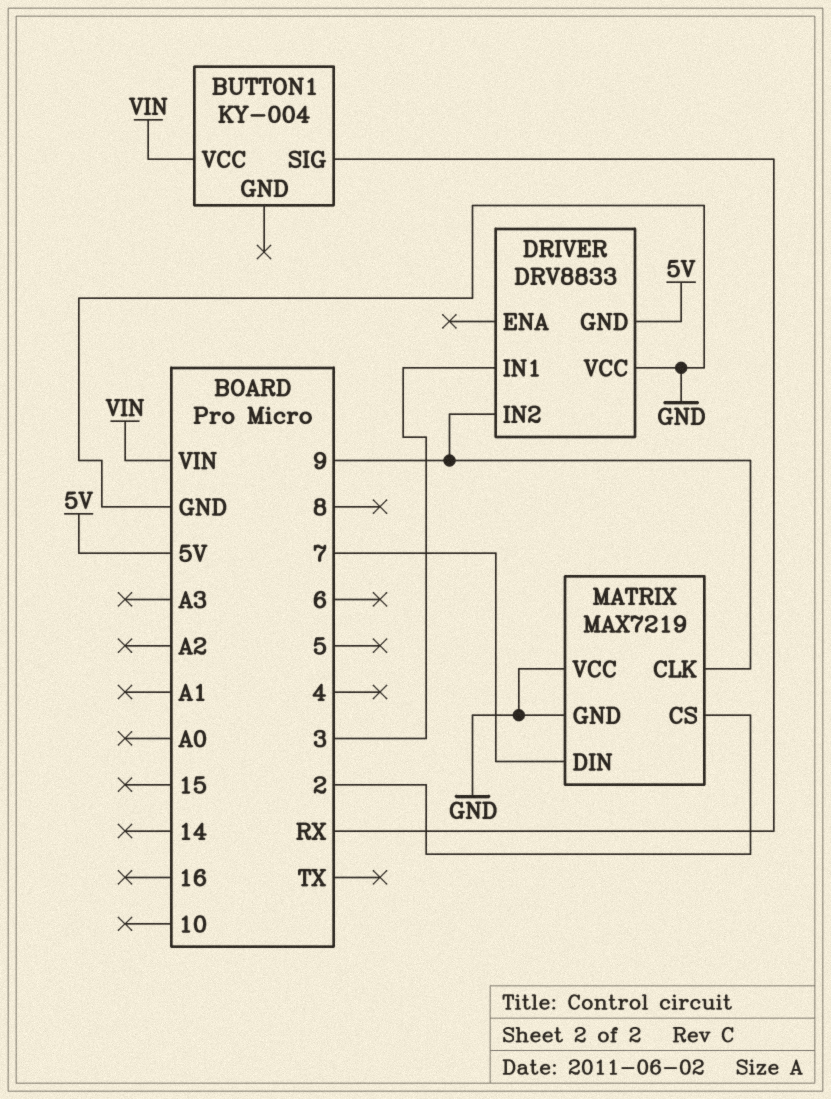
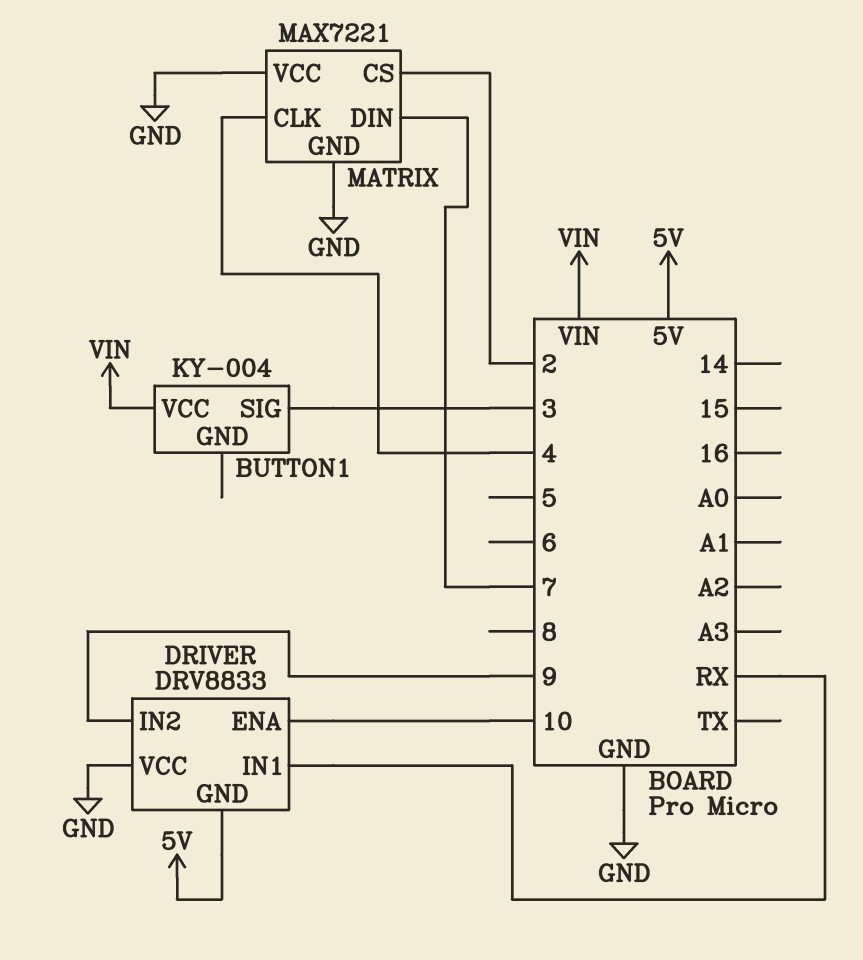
BUTTON1 pin SIG: RX -> 3
DRIVER pin ENA: none -> 10
DRIVER pin IN1: 3 -> RX
MATRIX: MAX7219 -> MAX7221
MATRIX pin CLK: 9 -> 4

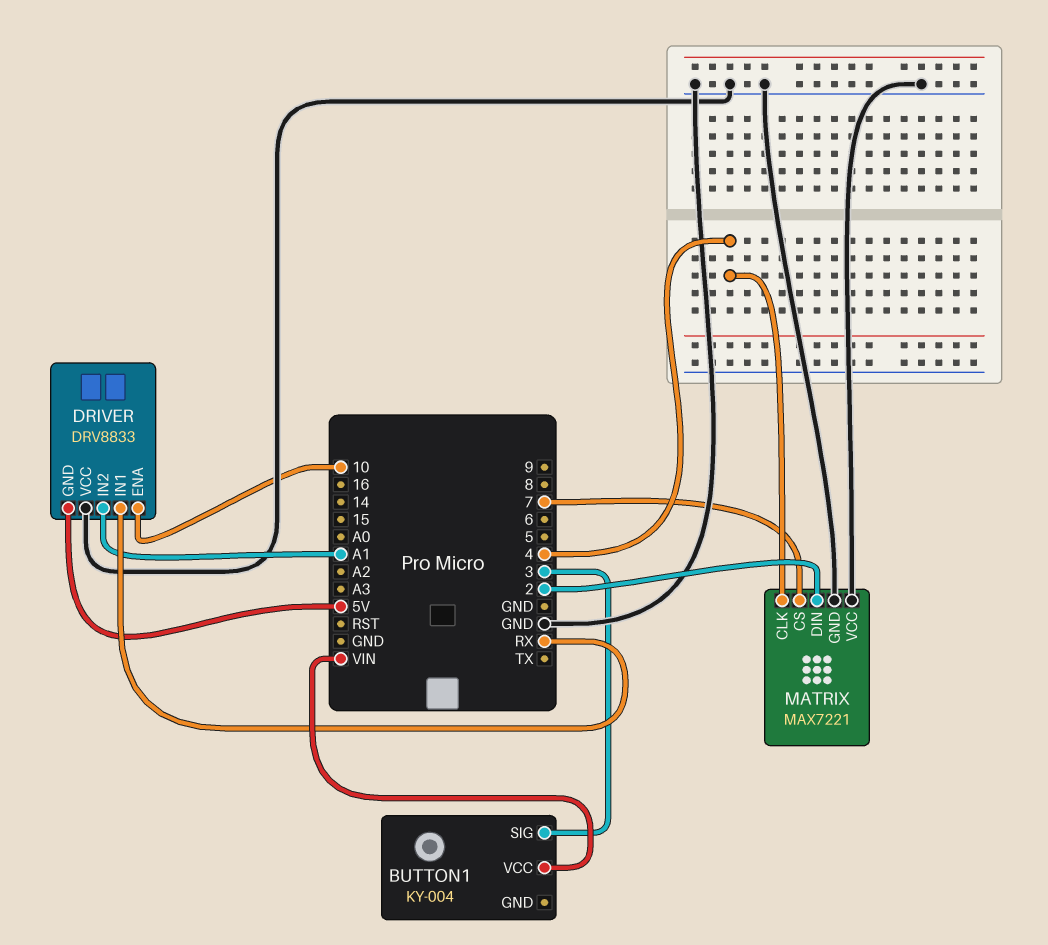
DRIVER pin IN2: 9 -> A1
MATRIX pin CS: 2 -> 7
MATRIX pin DIN: 7 -> 2

